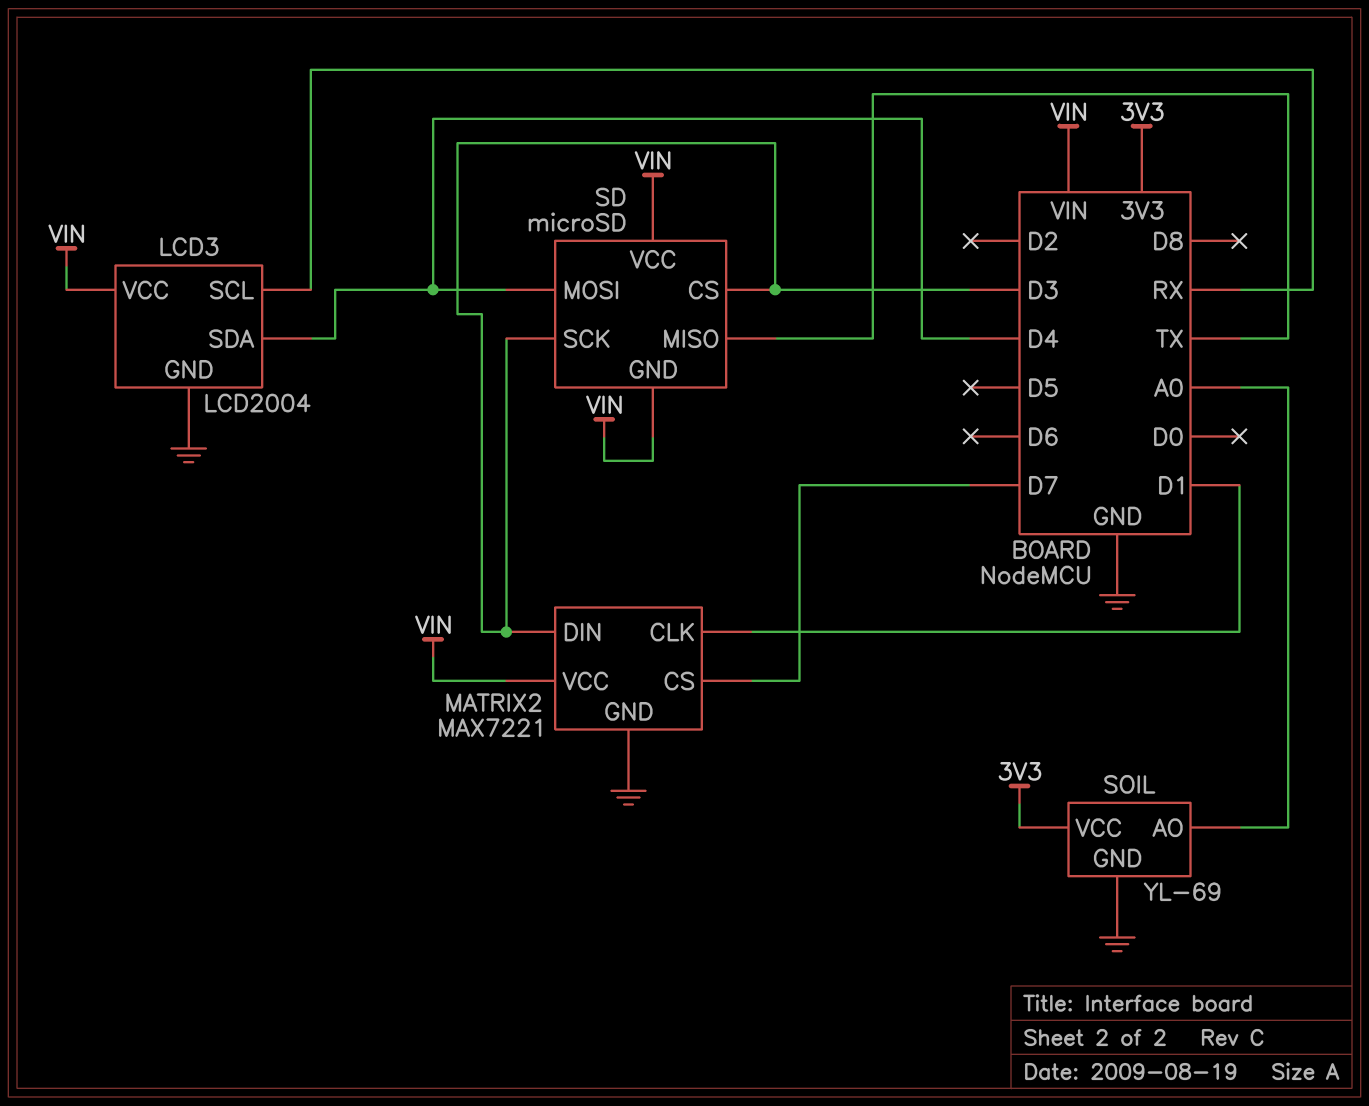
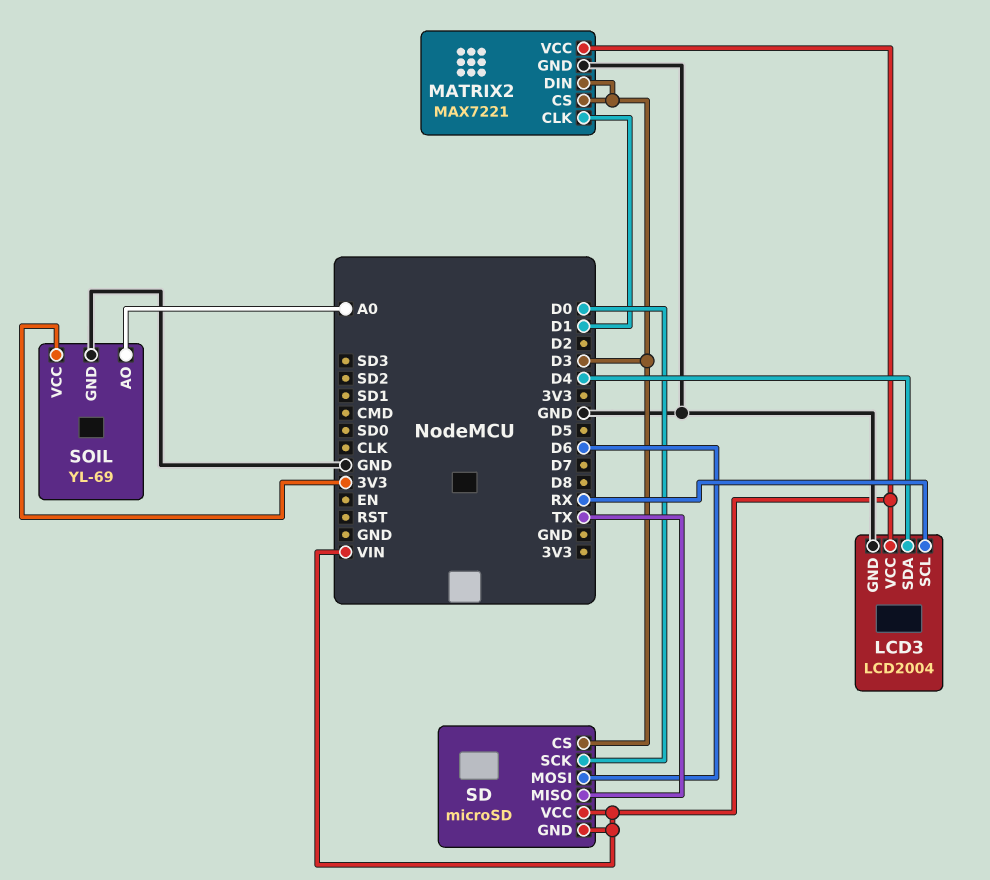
MATRIX2 pin CS: D7 -> D3
SD pin MOSI: D4 -> D6
SD pin SCK: D3 -> D0

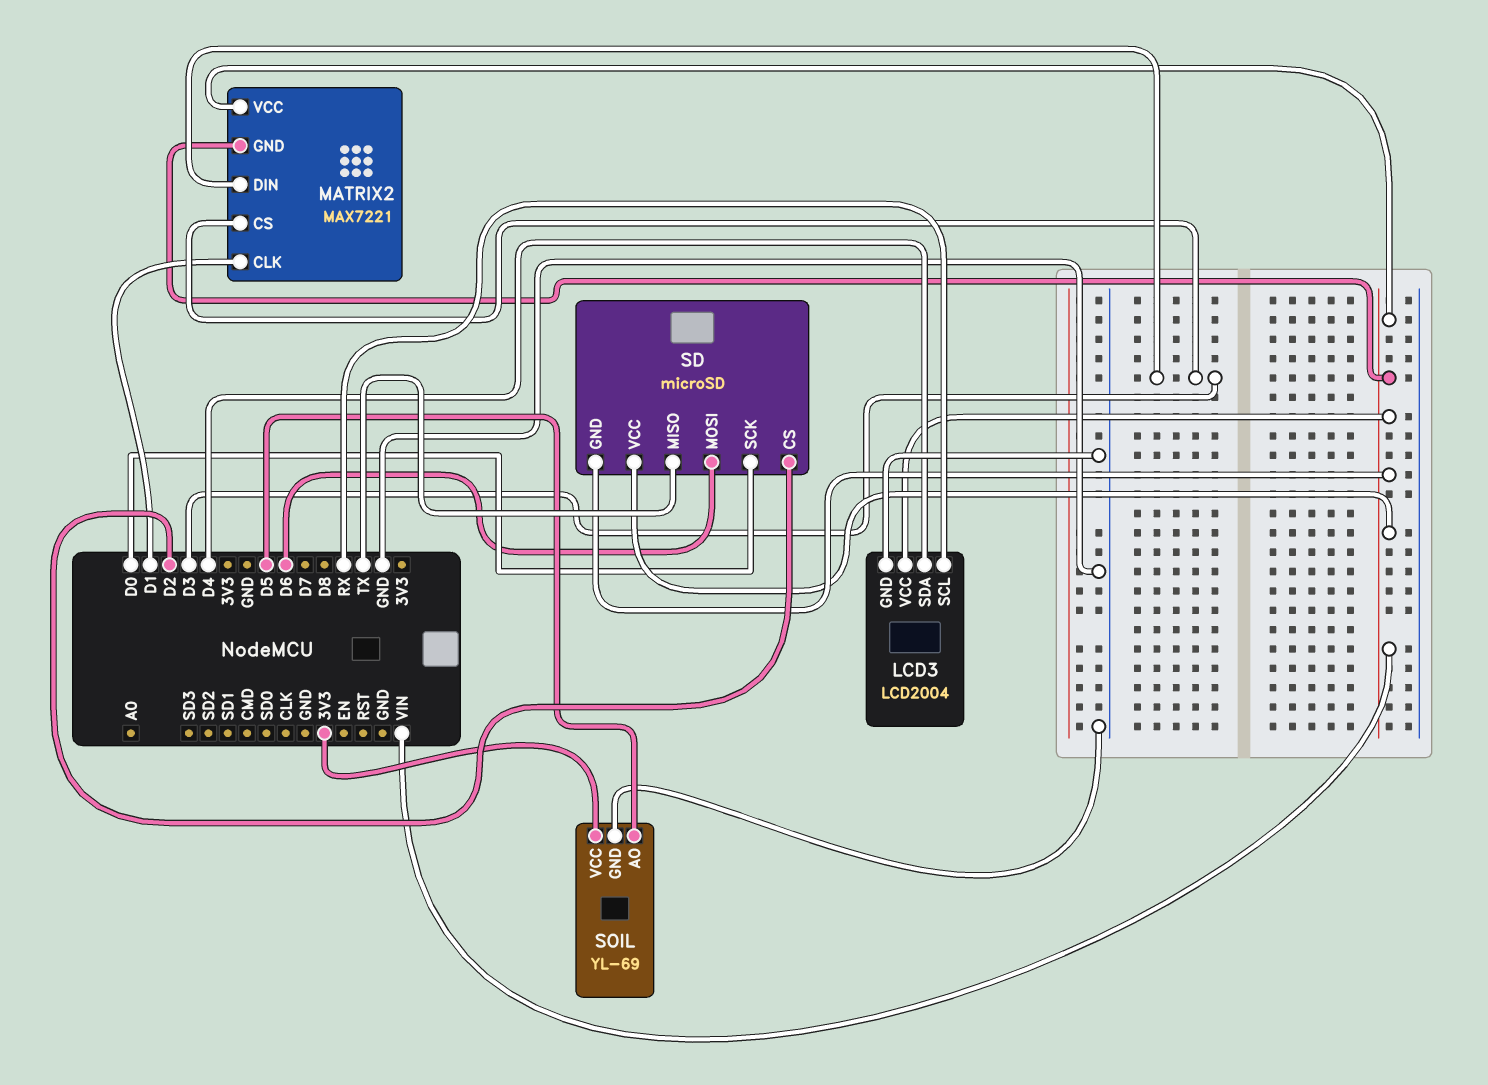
MATRIX2 pin GND: GND -> VIN
SD pin CS: D3 -> D2
SOIL pin AO: A0 -> D5

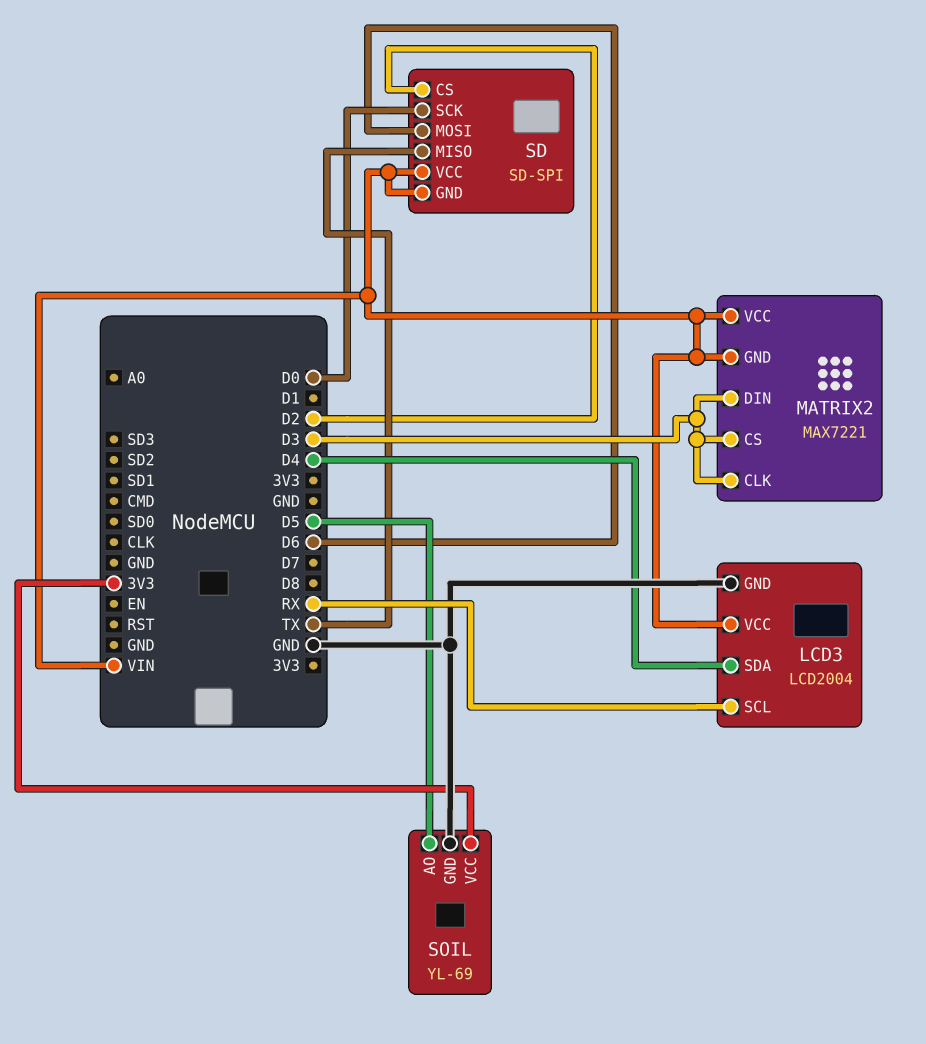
MATRIX2 pin CLK: D1 -> D3
SD: microSD -> SD-SPI

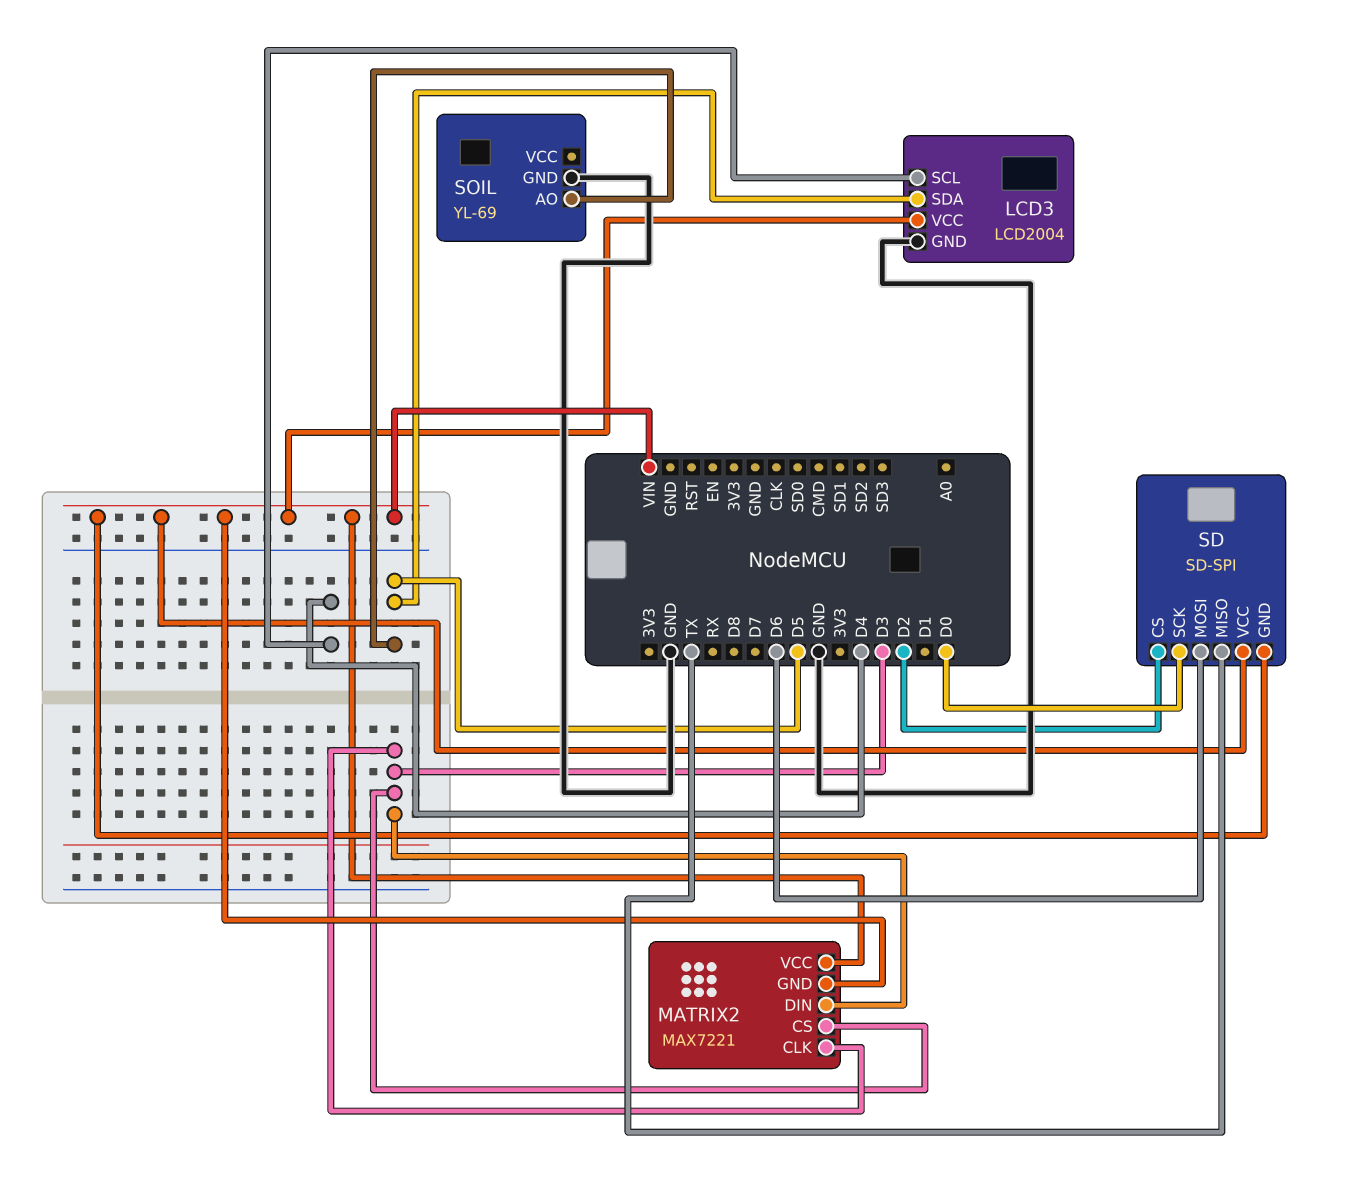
LCD3 pin SCL: RX -> D4
LCD3 pin SDA: D4 -> D5
SOIL pin VCC: 3V3 -> none

